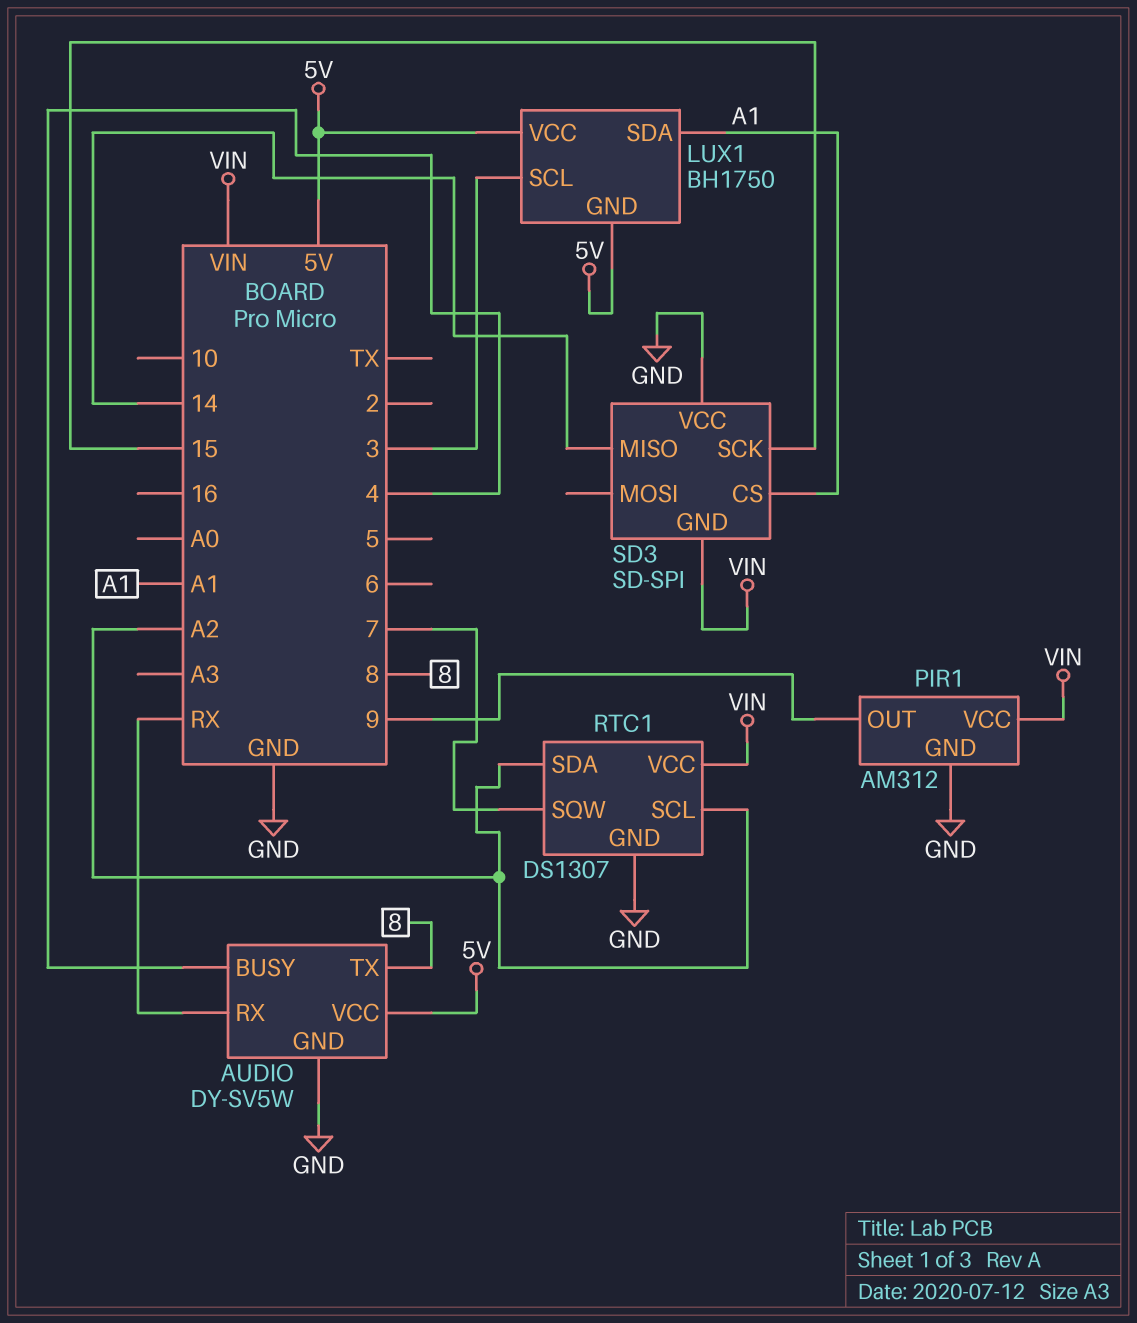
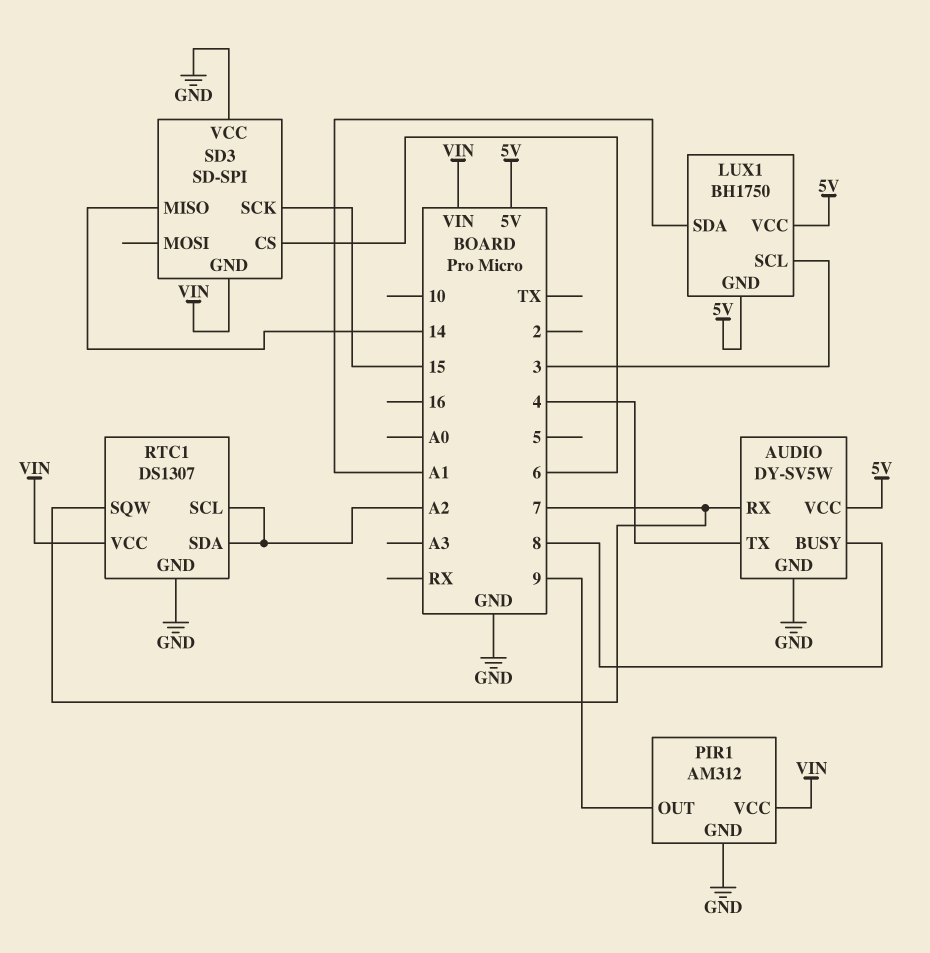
AUDIO pin BUSY: 4 -> 8
AUDIO pin RX: RX -> 7
AUDIO pin TX: 8 -> 4
SD3 pin CS: A1 -> 6

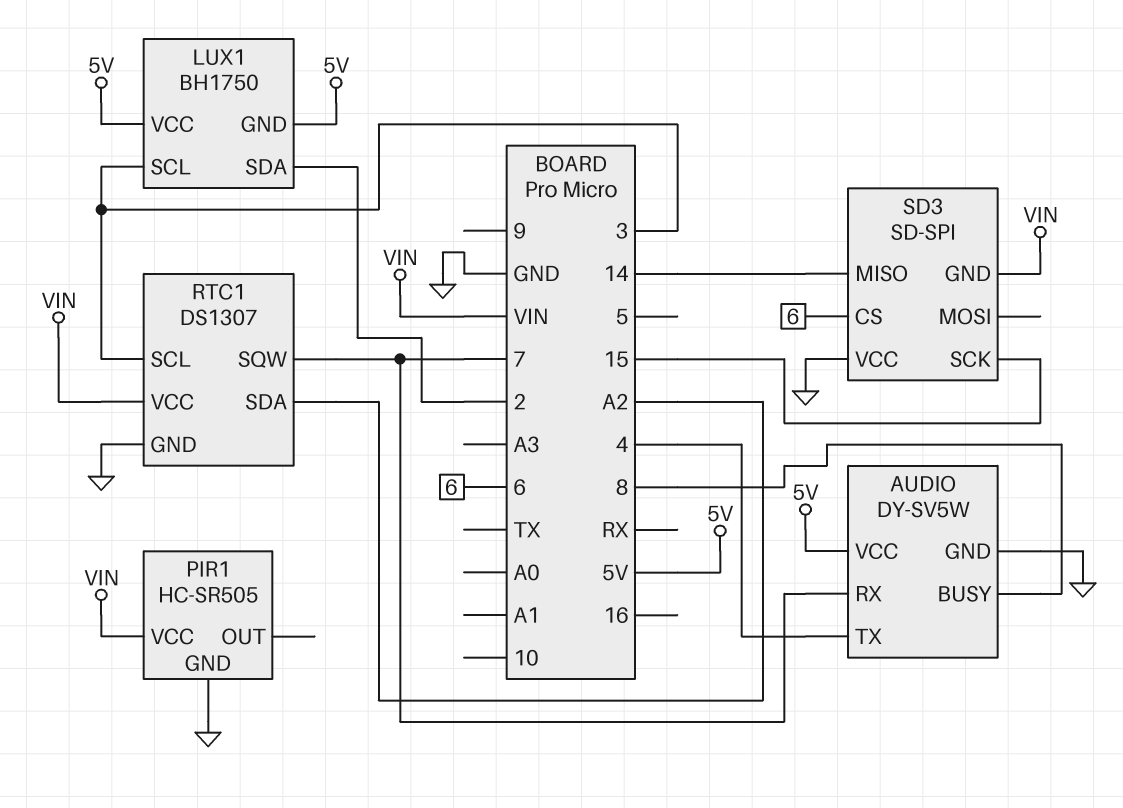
LUX1 pin SDA: A1 -> 2
PIR1: AM312 -> HC-SR505
PIR1 pin OUT: 9 -> none
RTC1 pin SCL: A2 -> 3

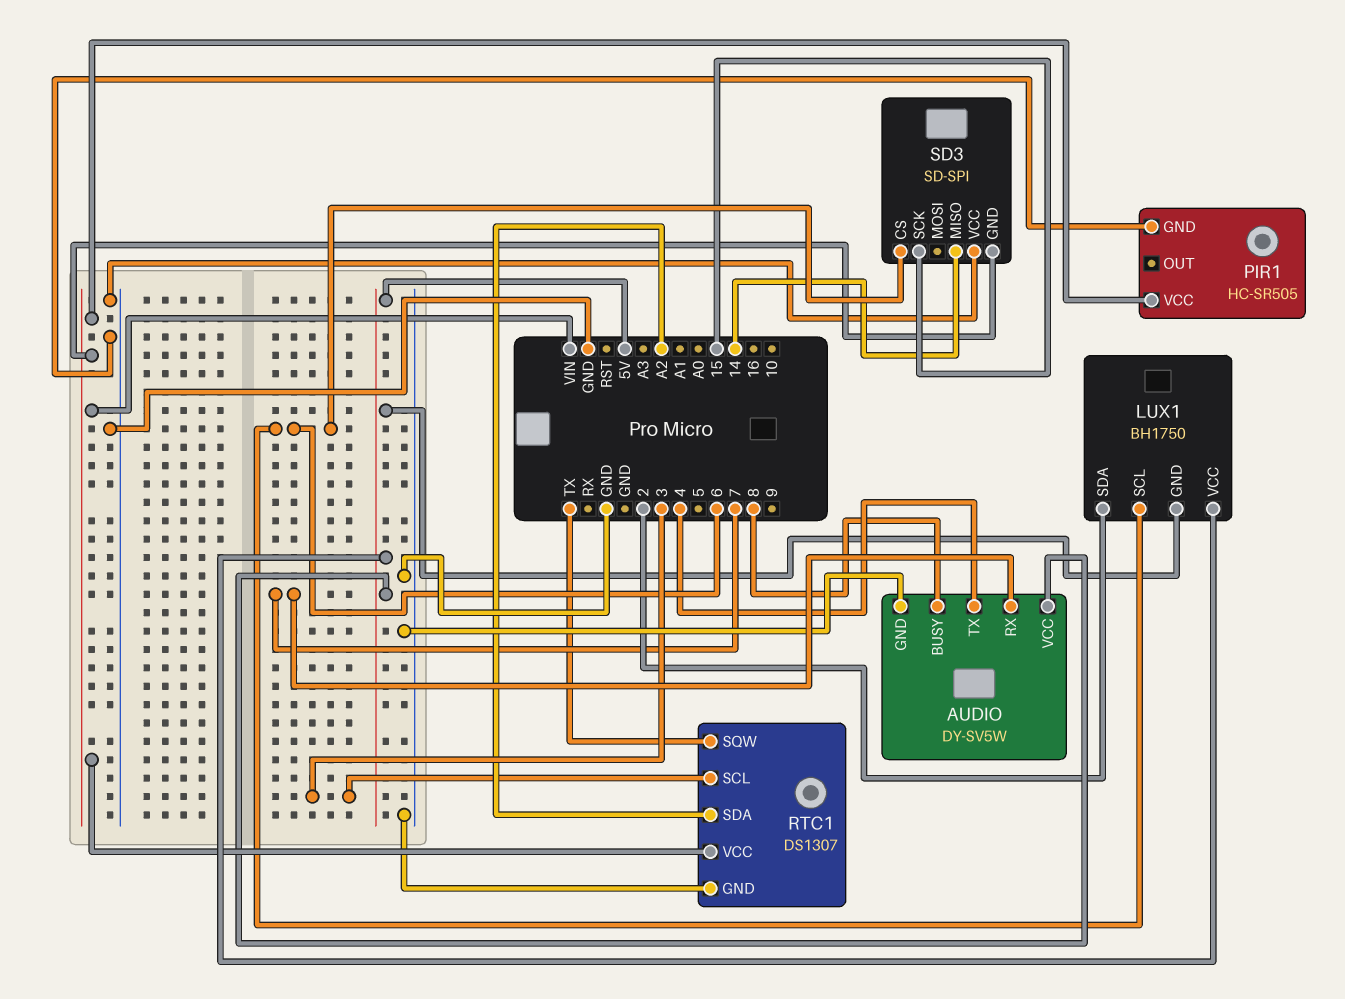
LUX1 pin SCL: 3 -> 6
RTC1 pin SQW: 7 -> TX

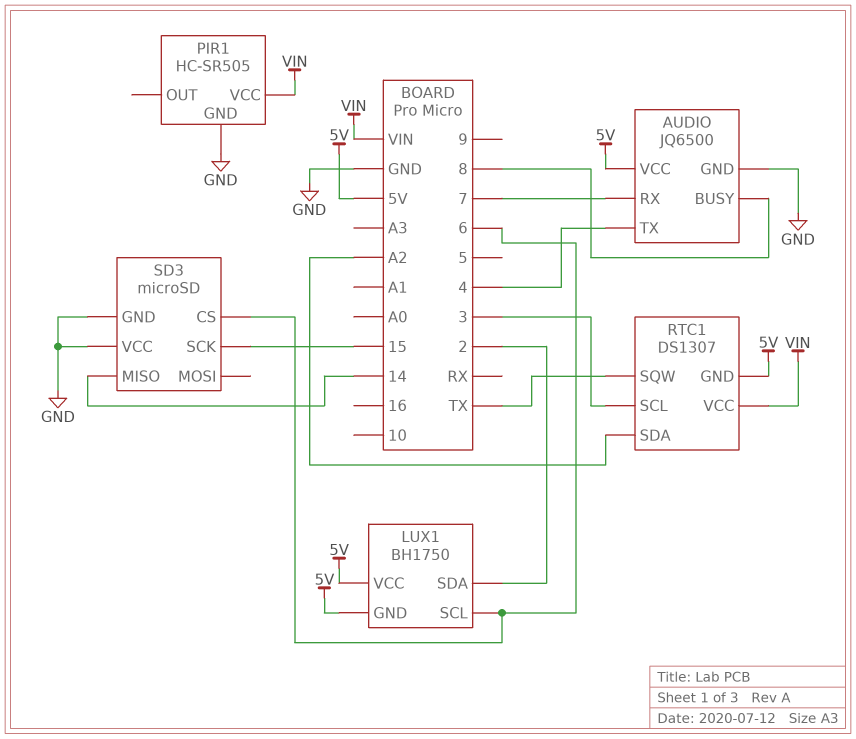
AUDIO: DY-SV5W -> JQ6500
RTC1 pin GND: GND -> 5V
SD3: SD-SPI -> microSD
SD3 pin GND: VIN -> GND

